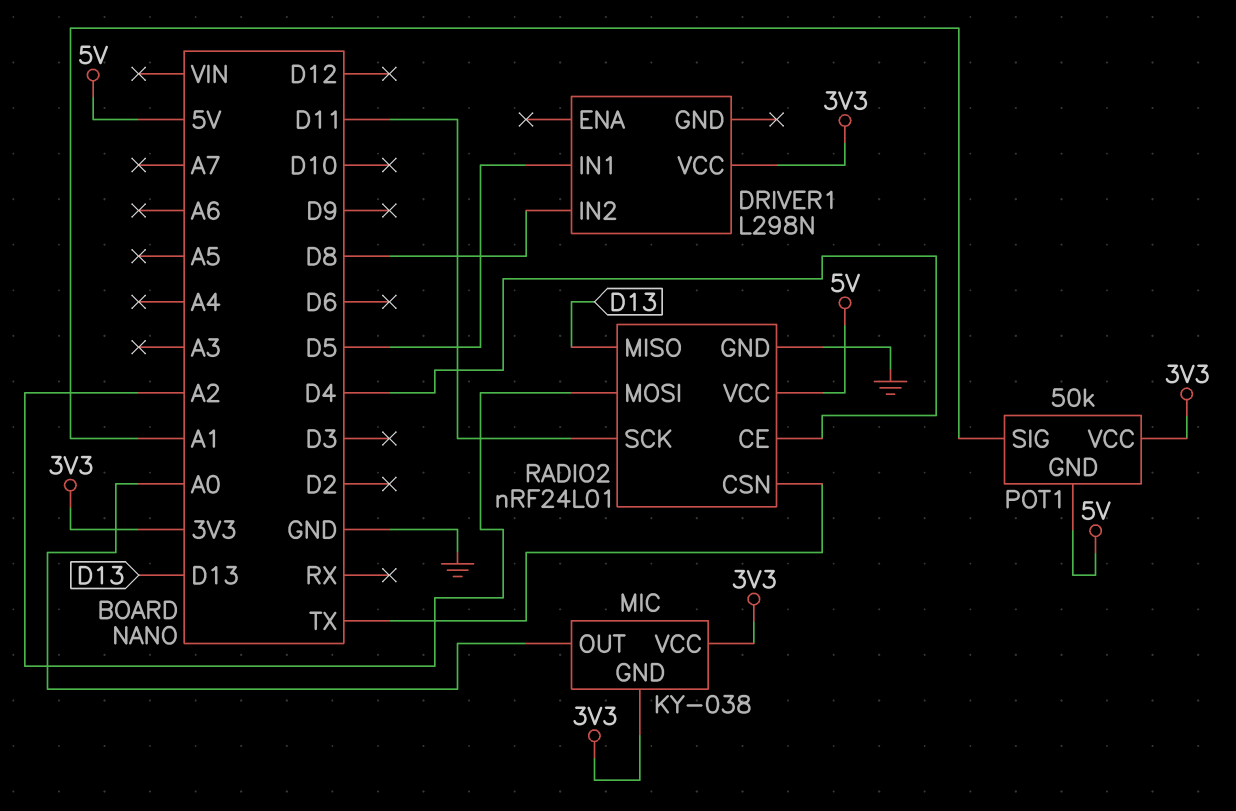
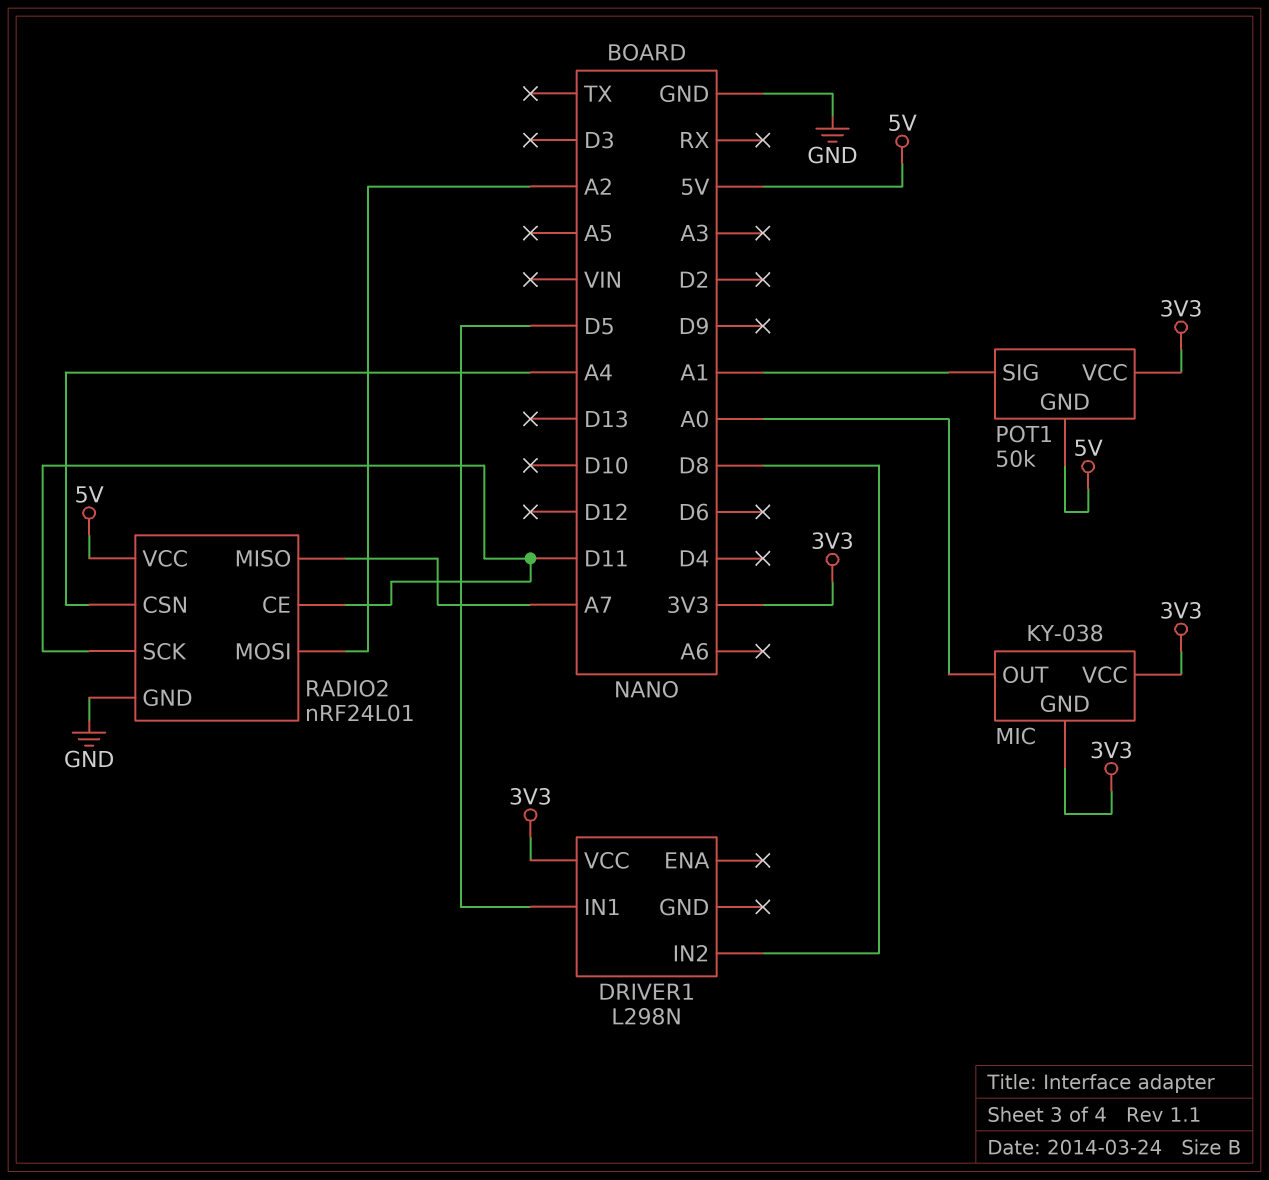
RADIO2 pin CE: D4 -> D11
RADIO2 pin CSN: TX -> A4
RADIO2 pin MISO: D13 -> A7

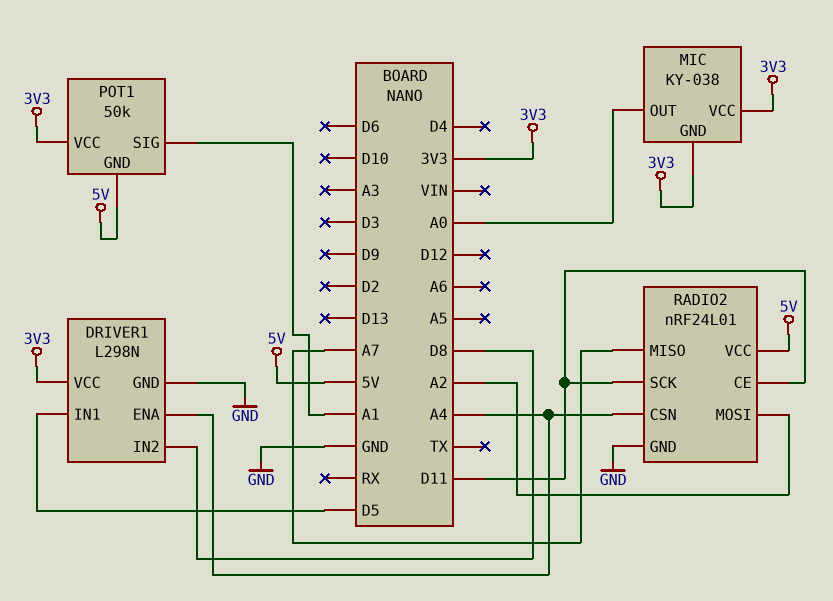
DRIVER1 pin ENA: none -> A4
DRIVER1 pin GND: none -> GND

